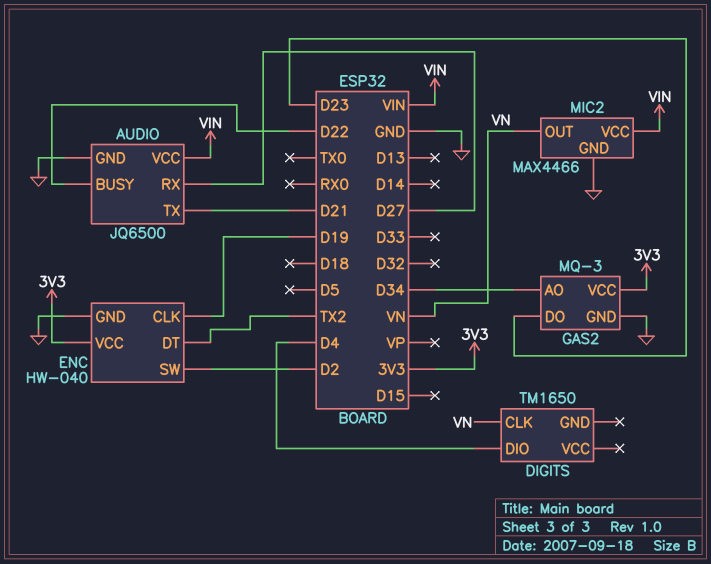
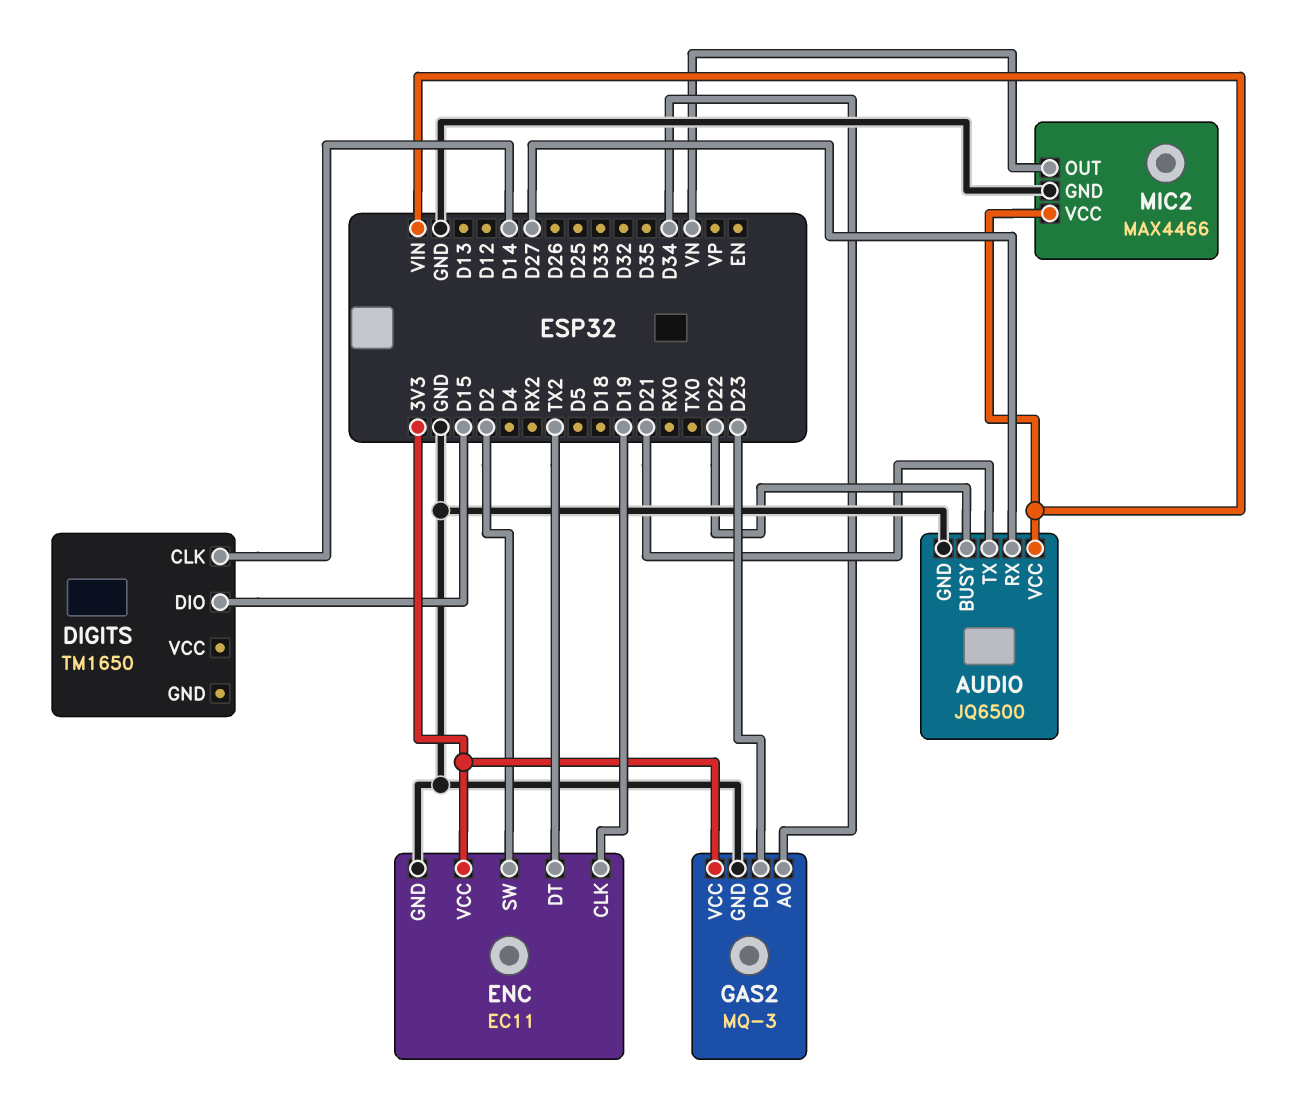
DIGITS pin CLK: VN -> D14
DIGITS pin DIO: D4 -> D15
ENC: HW-040 -> EC11

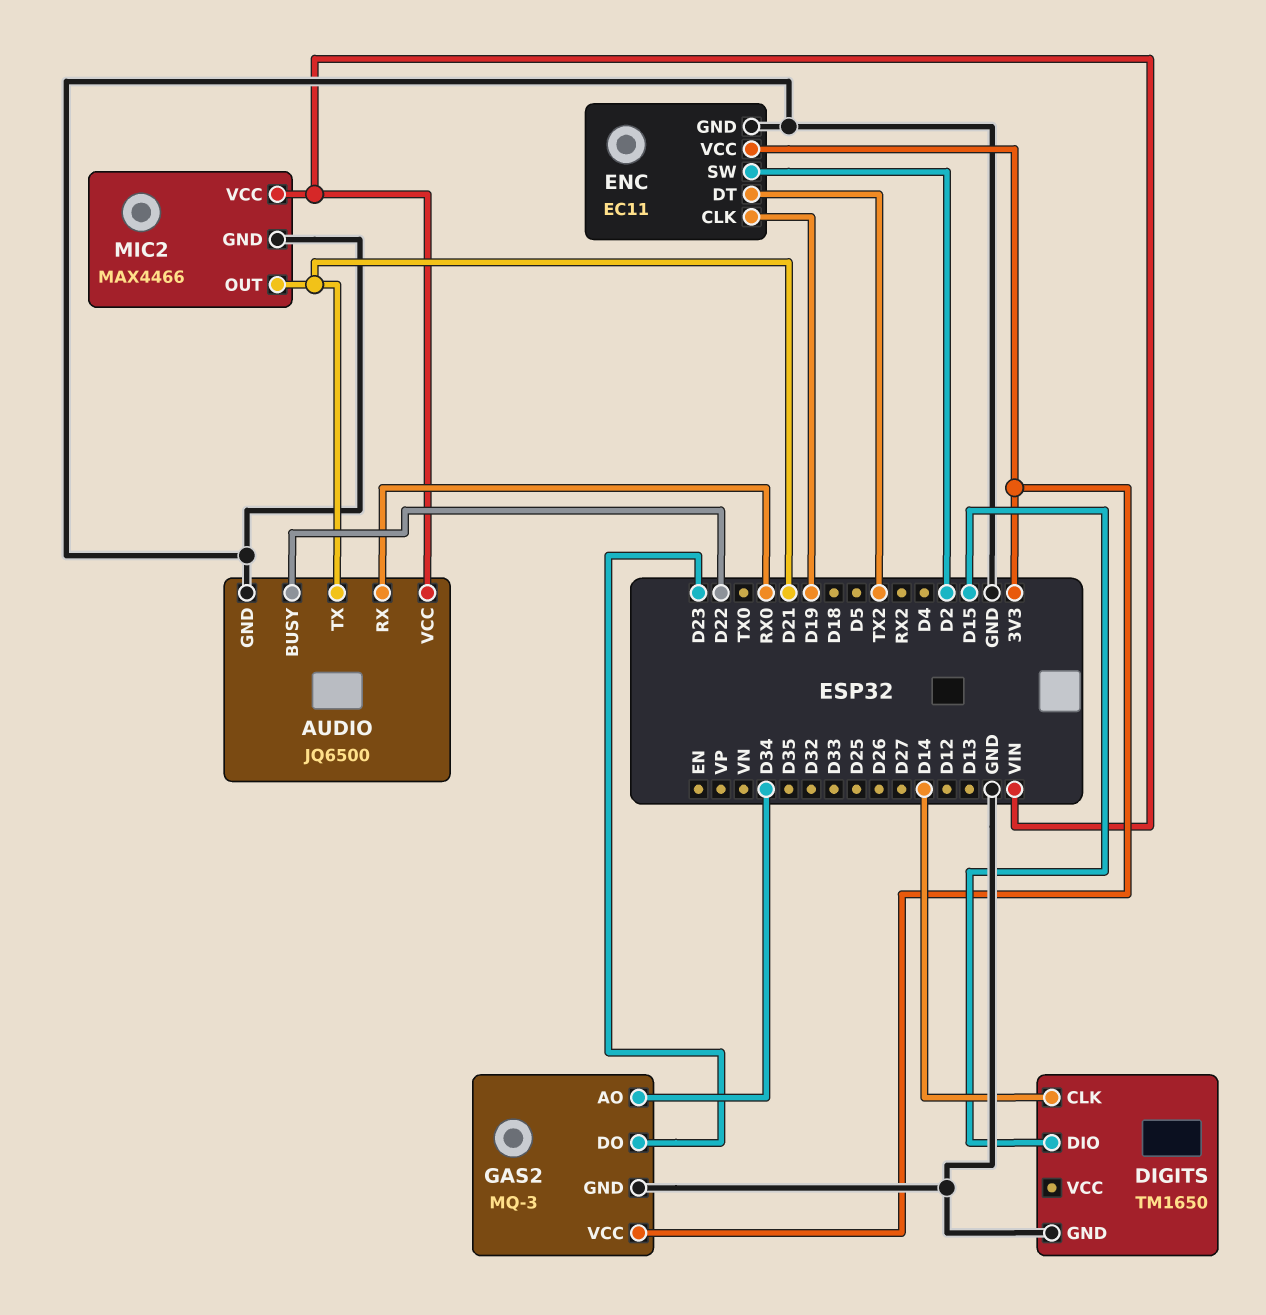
AUDIO pin RX: D27 -> RX0
DIGITS pin GND: none -> GND
MIC2 pin OUT: VN -> D21

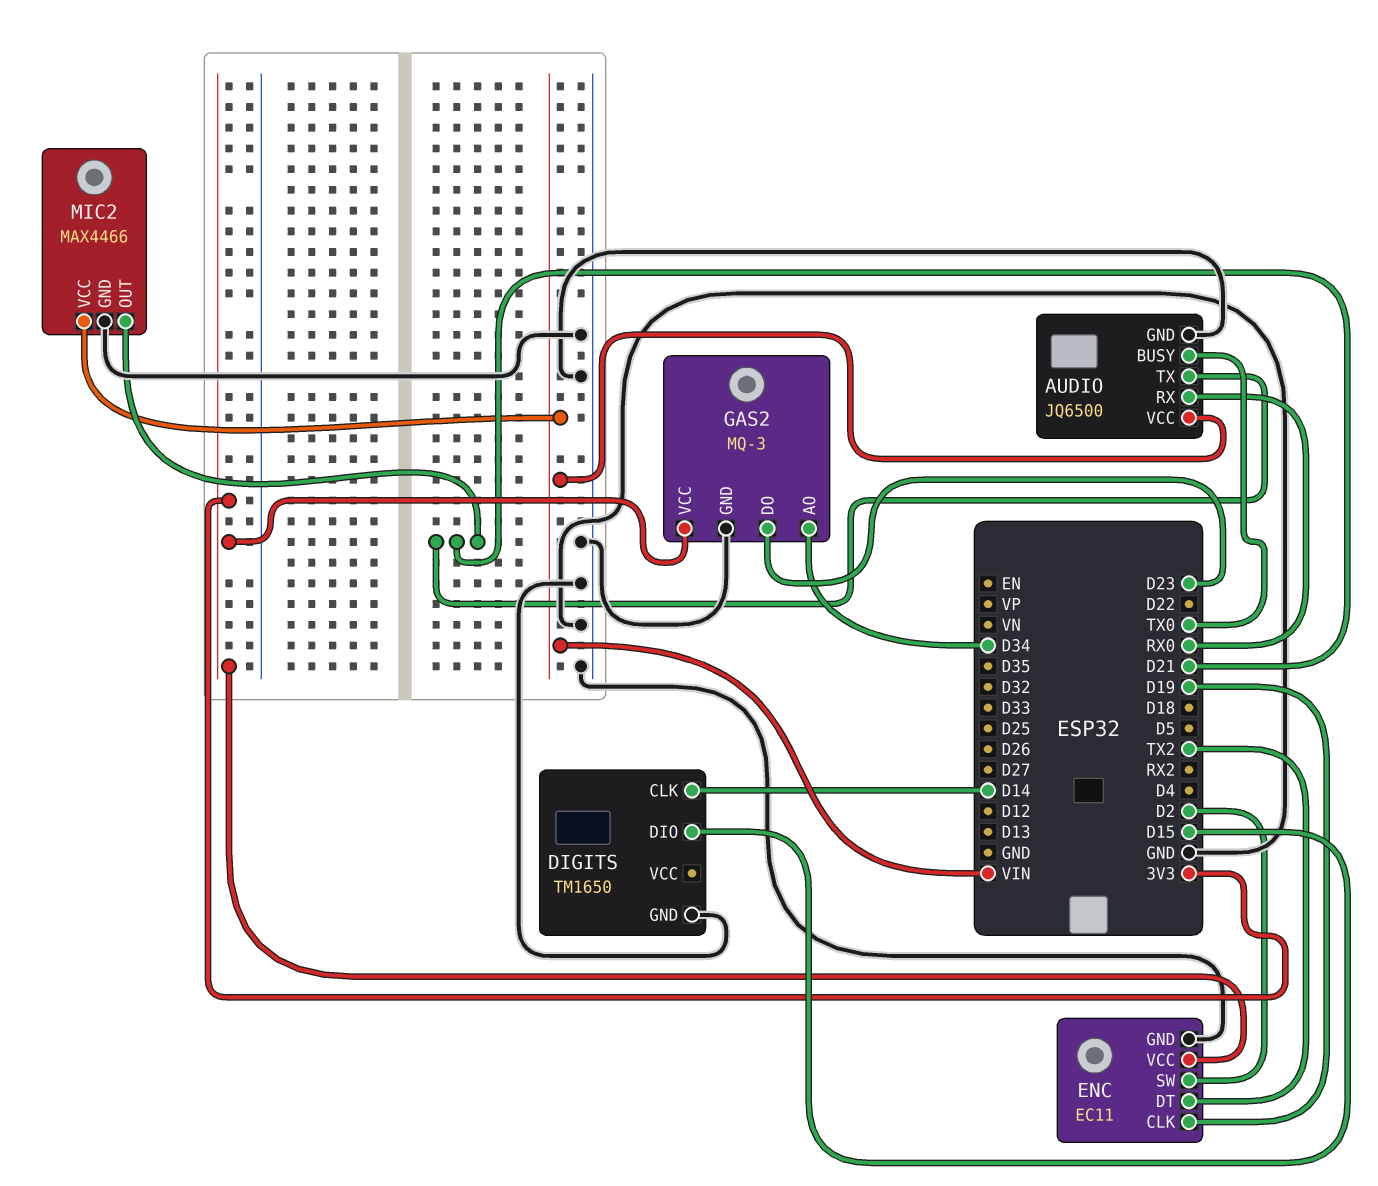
AUDIO pin BUSY: D22 -> TX0

